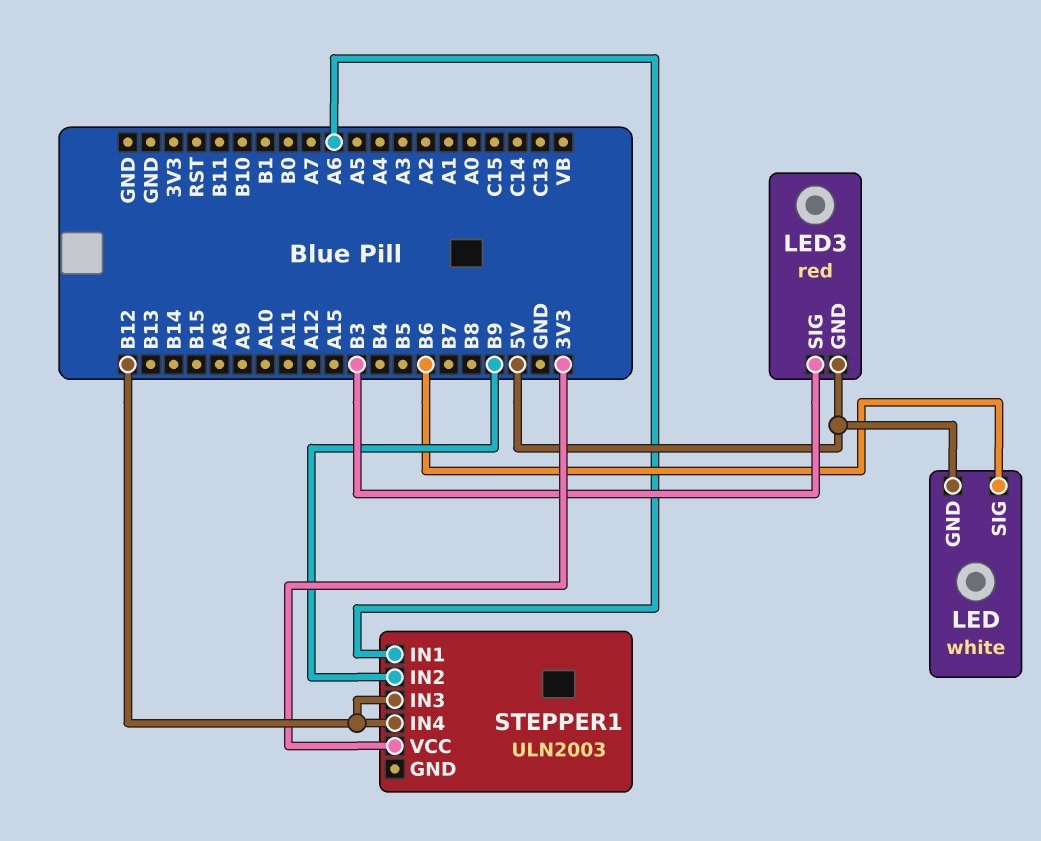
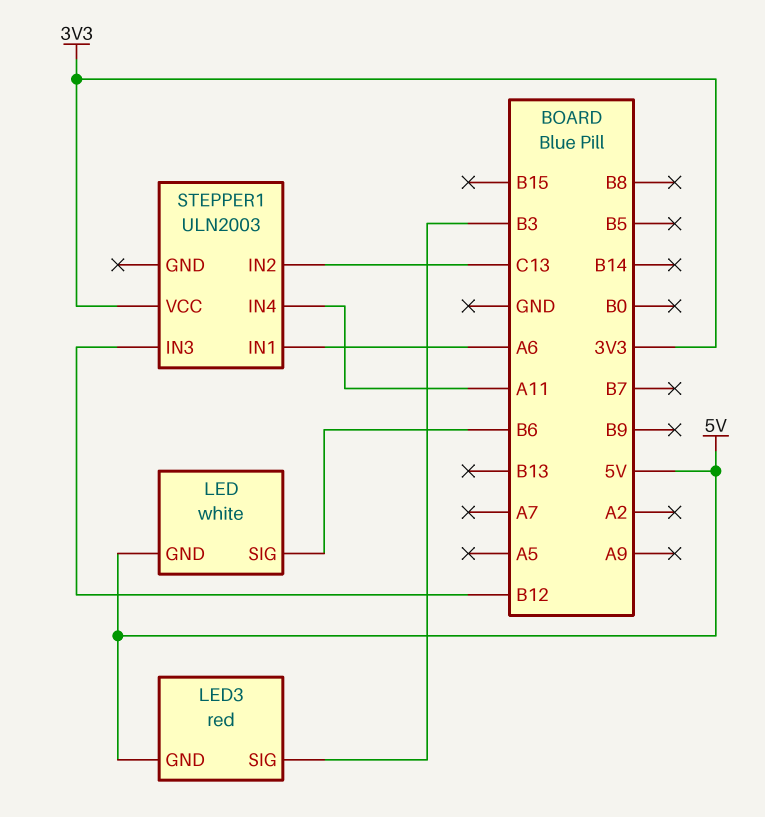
STEPPER1 pin IN2: B9 -> C13
STEPPER1 pin IN4: B12 -> A11

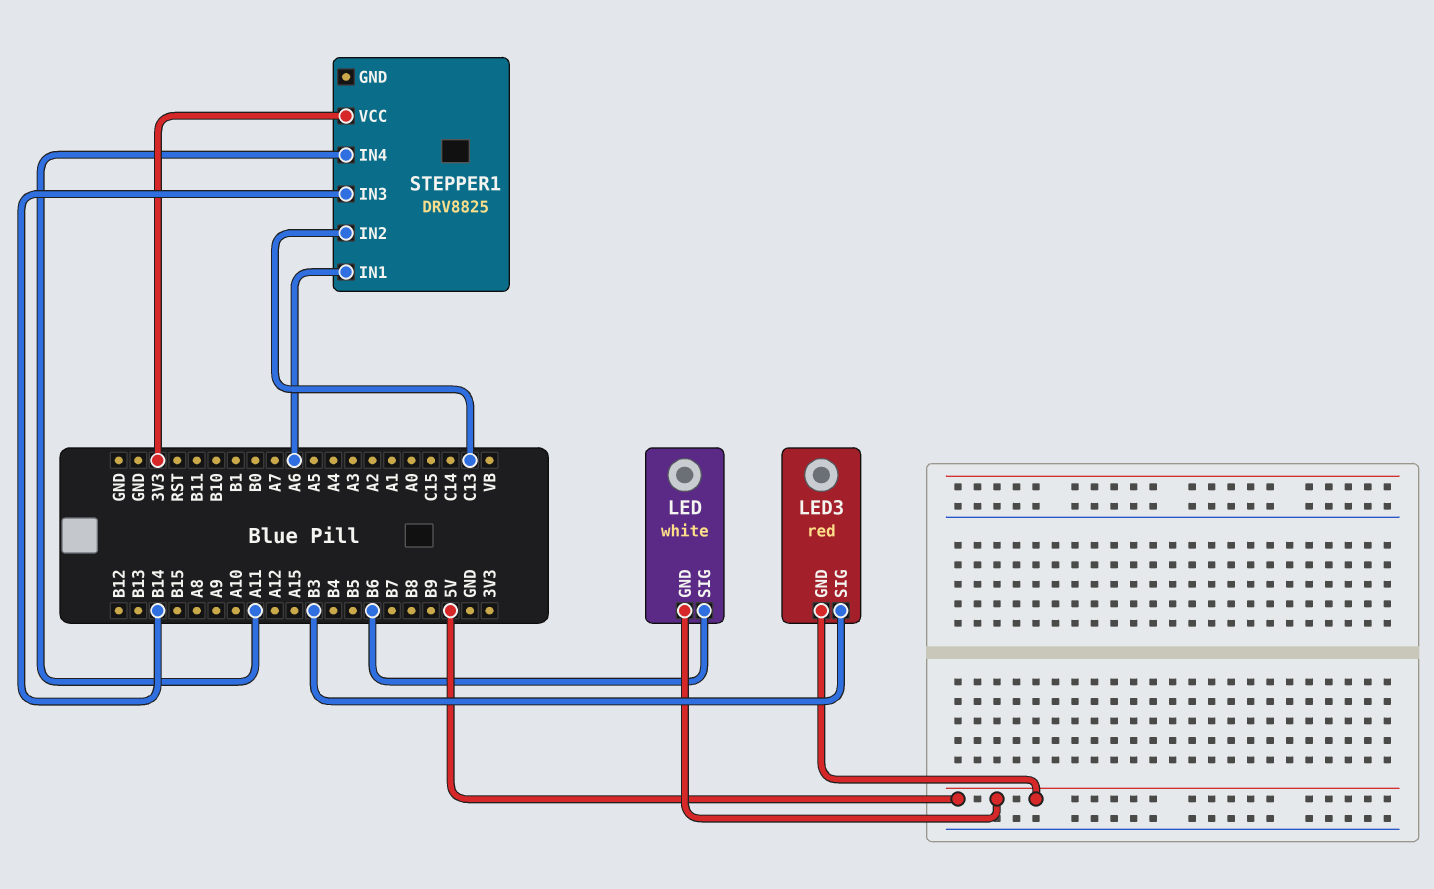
STEPPER1: ULN2003 -> DRV8825
STEPPER1 pin IN3: B12 -> B14

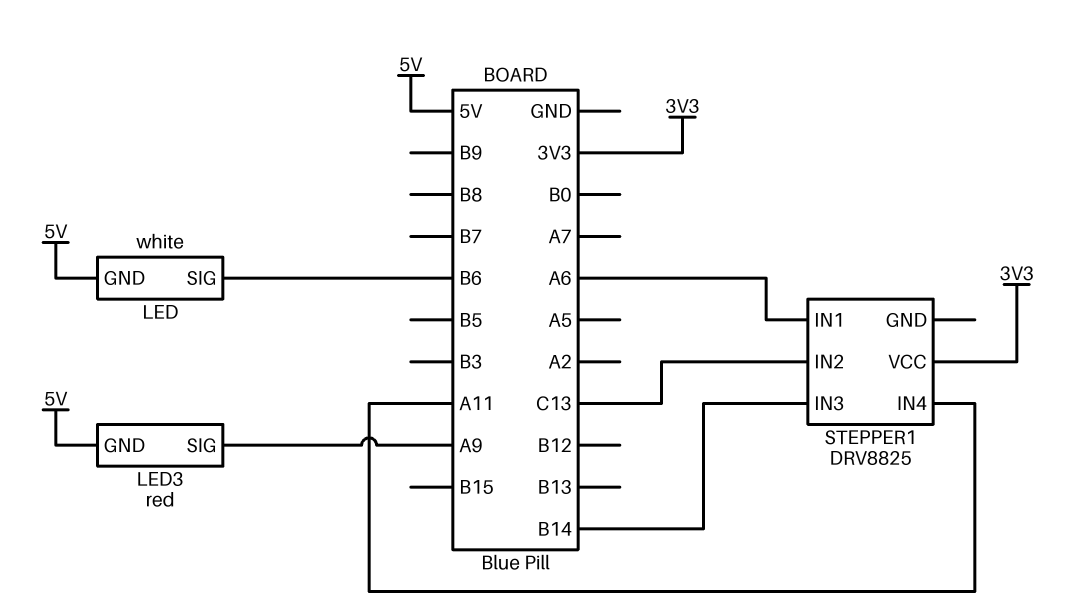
LED3 pin SIG: B3 -> A9

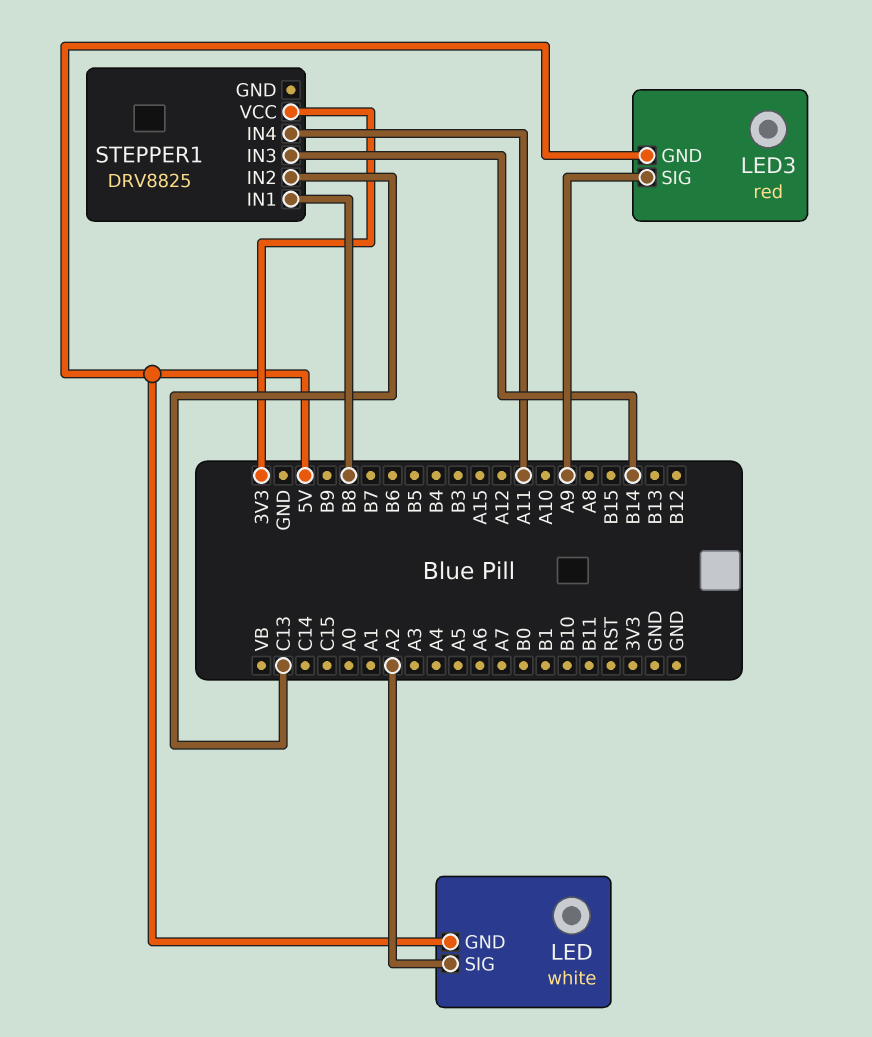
LED pin SIG: B6 -> A2
STEPPER1 pin IN1: A6 -> B8

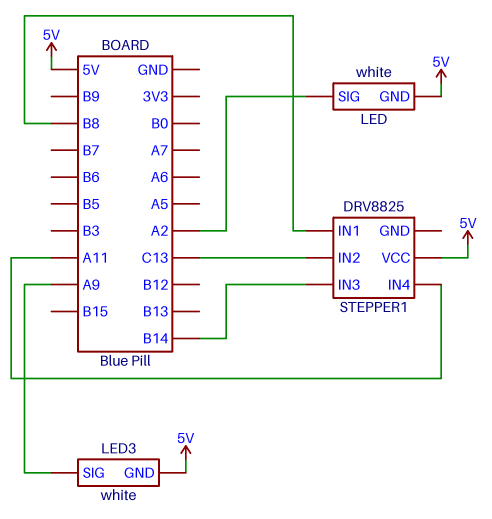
LED3: red -> white
STEPPER1 pin VCC: 3V3 -> 5V

